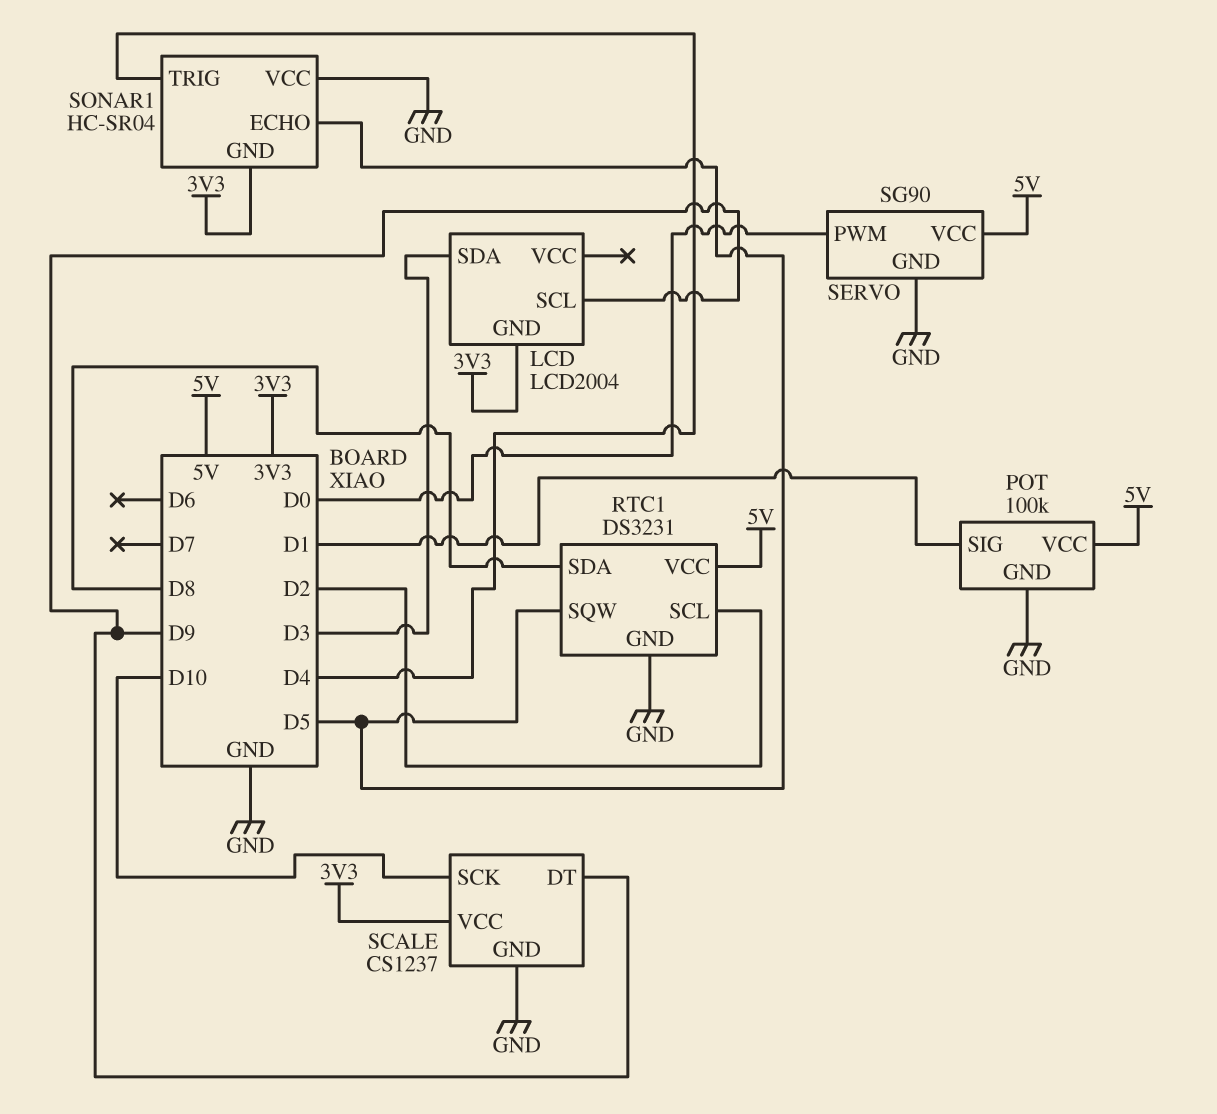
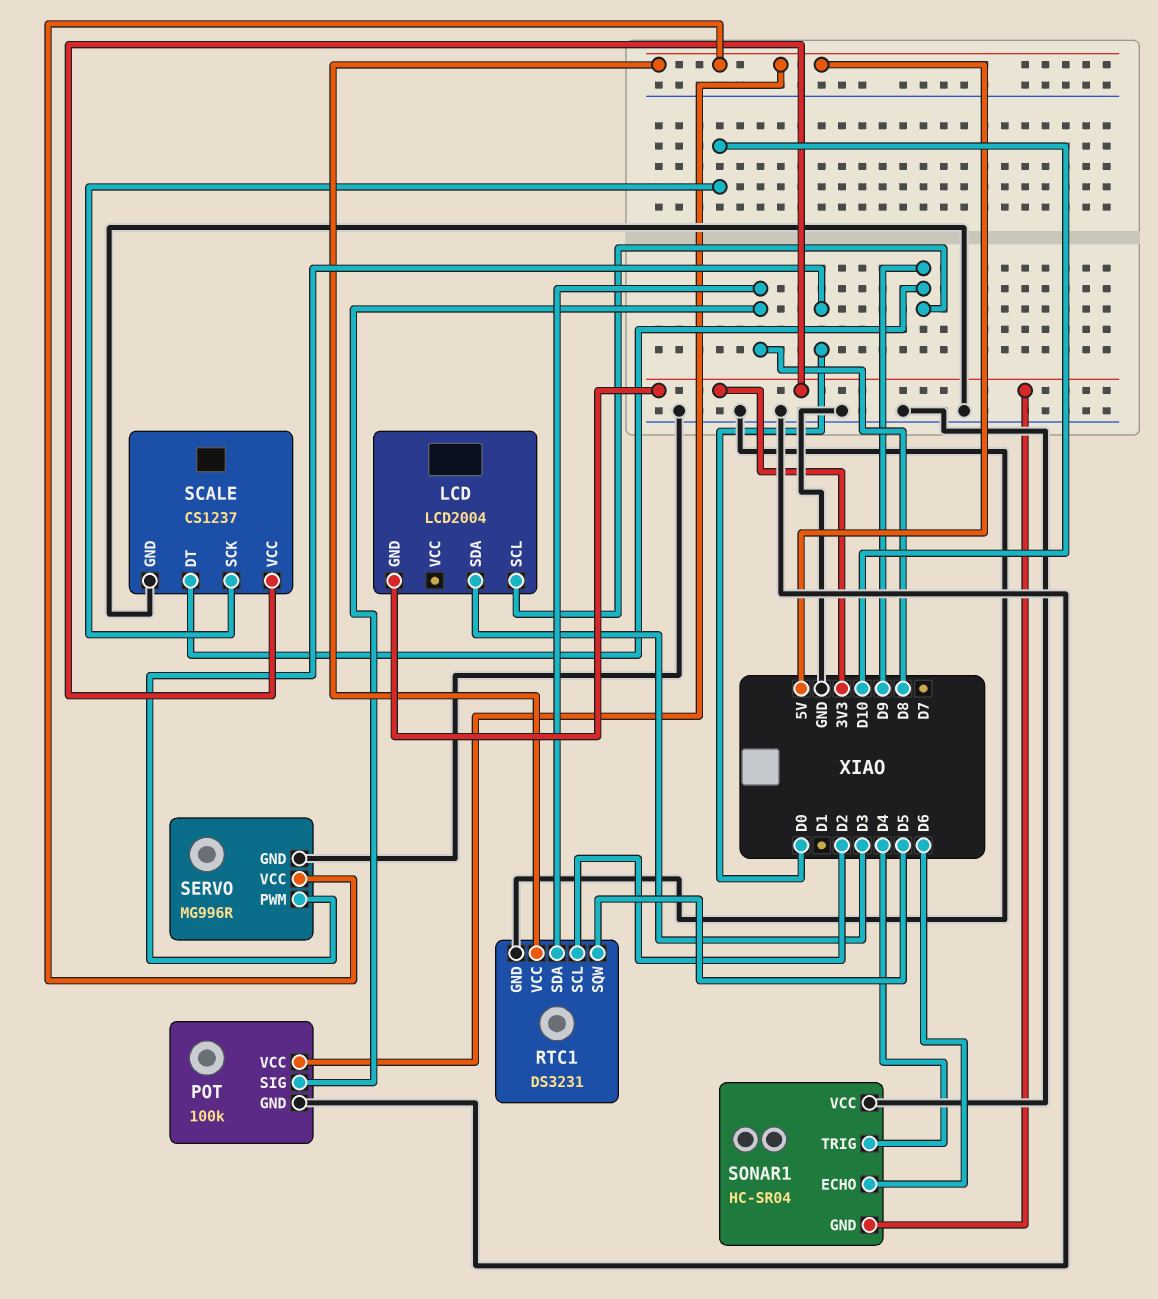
POT pin SIG: D1 -> D8
SERVO: SG90 -> MG996R
SONAR1 pin ECHO: D5 -> D6

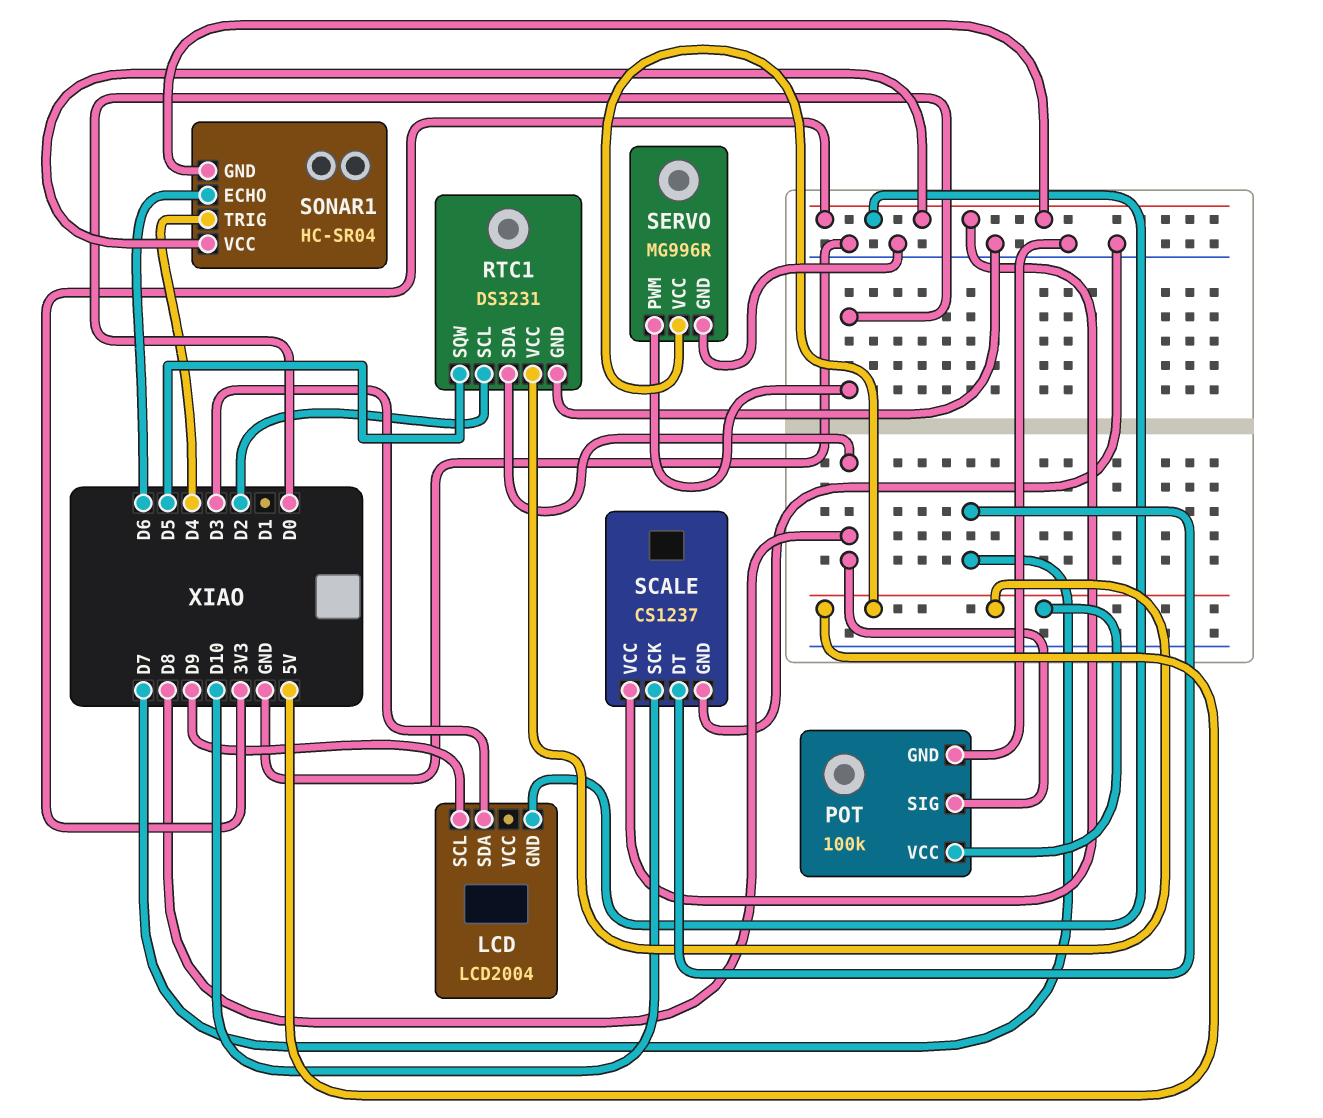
SCALE pin DT: D9 -> D7
SONAR1 pin VCC: GND -> 3V3

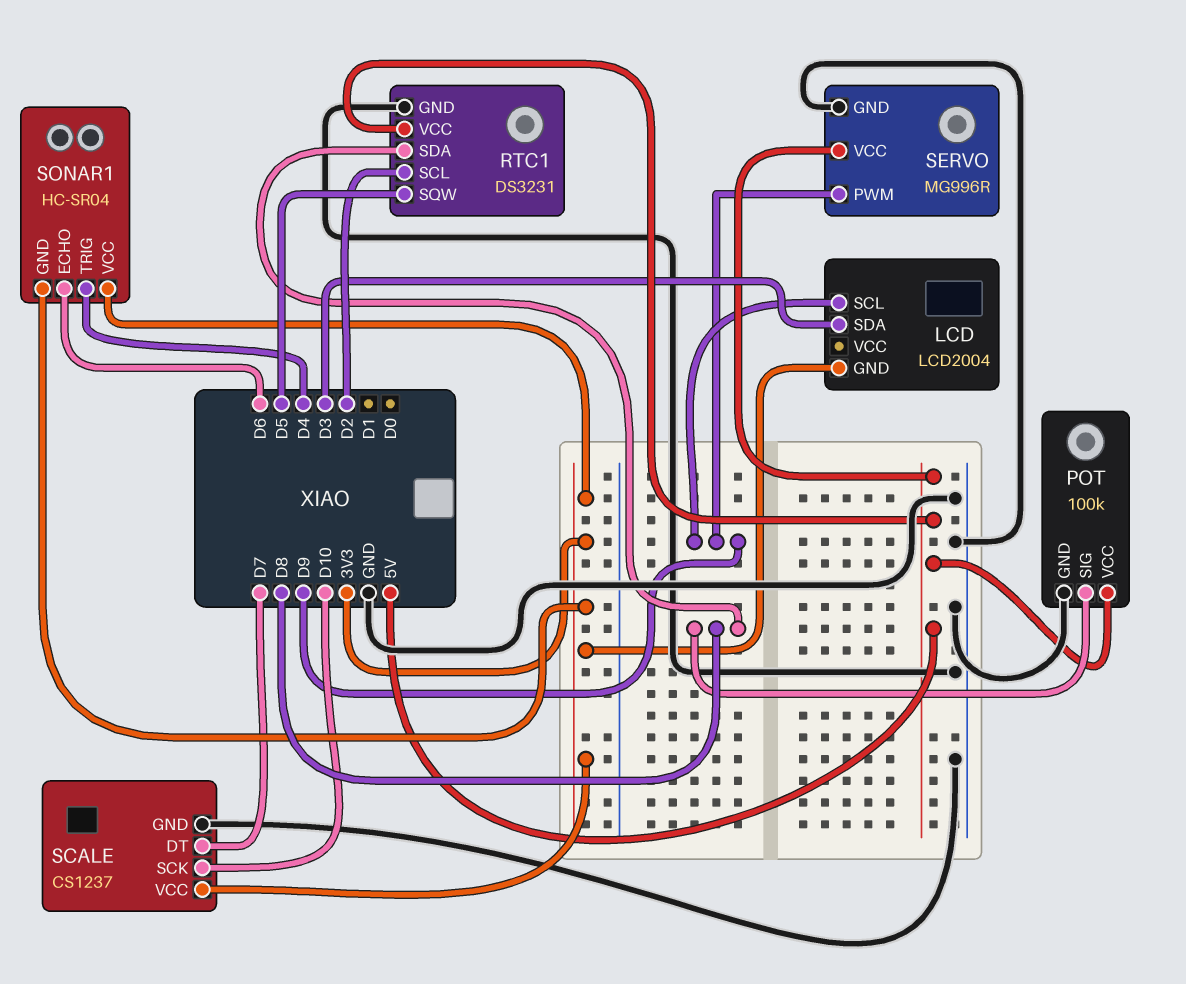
SERVO pin PWM: D0 -> D9

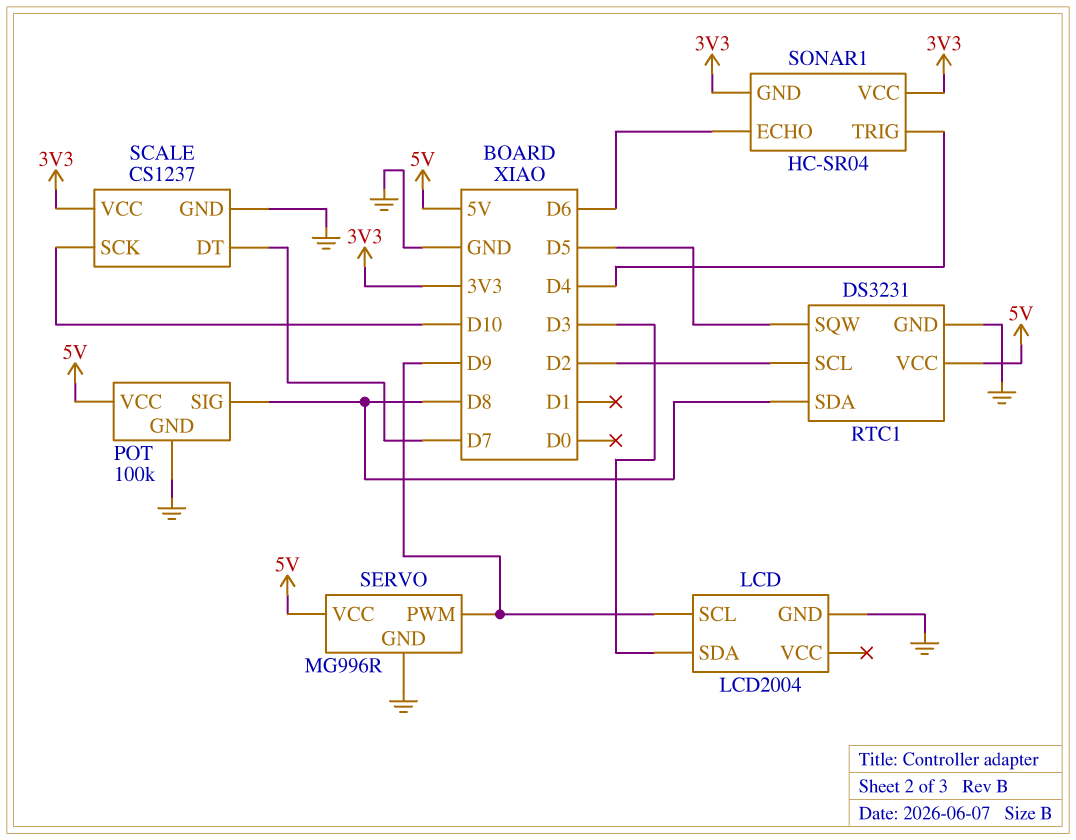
LCD pin GND: 3V3 -> GND

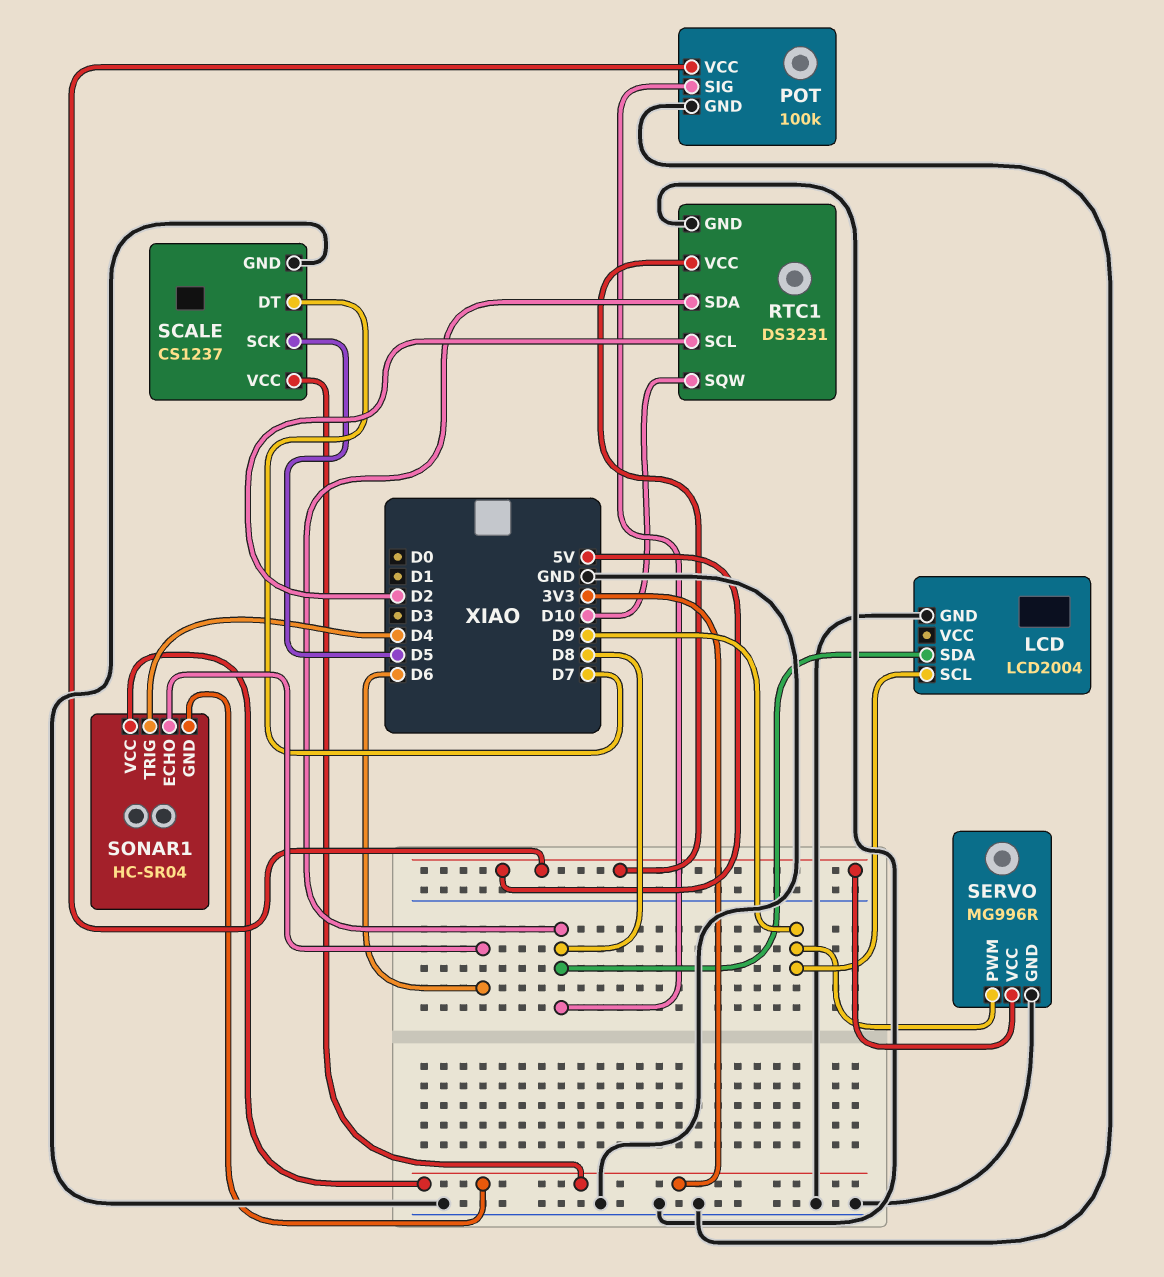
LCD pin SDA: D3 -> D8
RTC1 pin SQW: D5 -> D10
SCALE pin SCK: D10 -> D5

